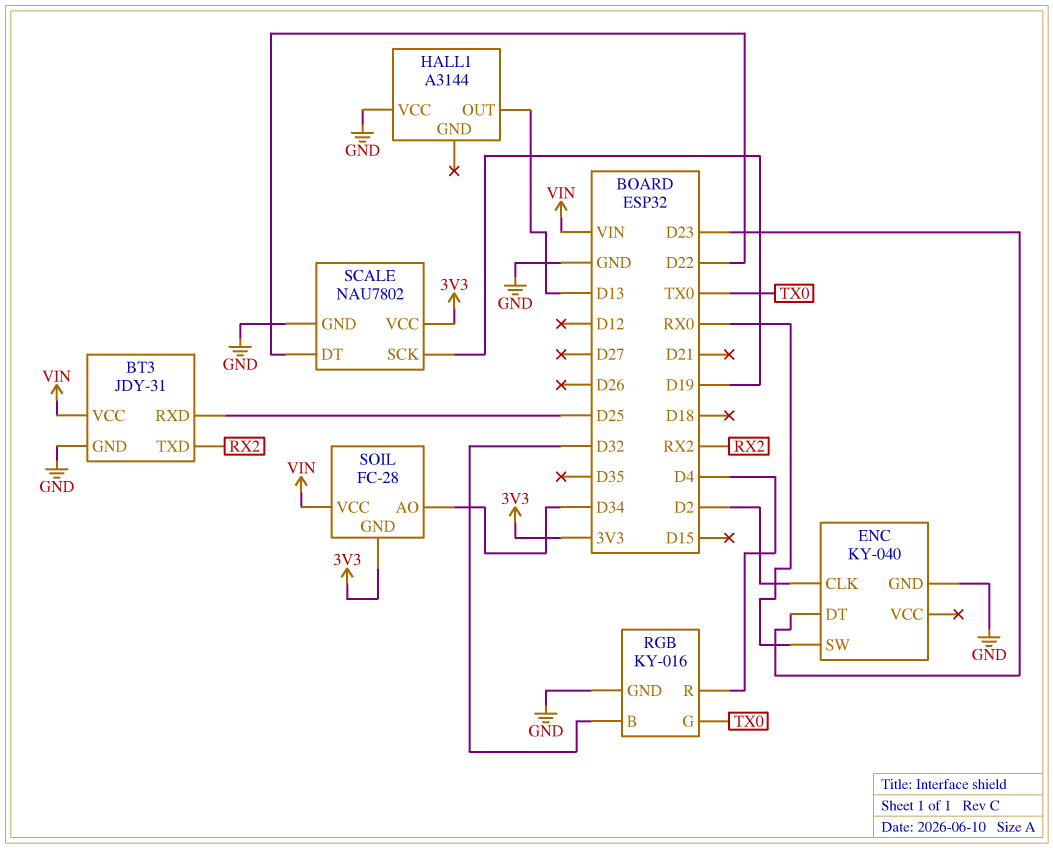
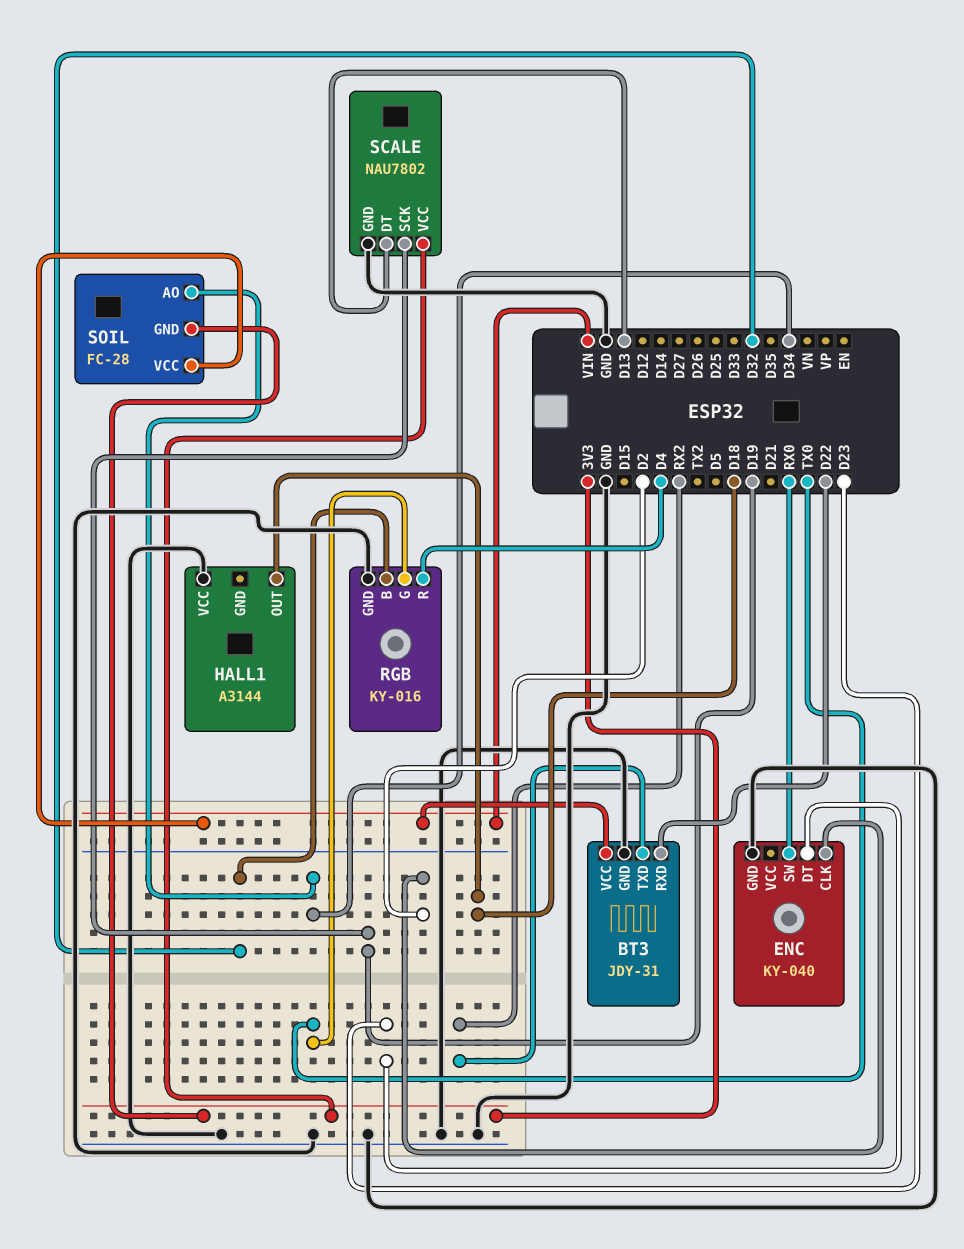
BT3 pin RXD: D25 -> D22
HALL1 pin OUT: D13 -> D18
SCALE pin DT: D22 -> D13

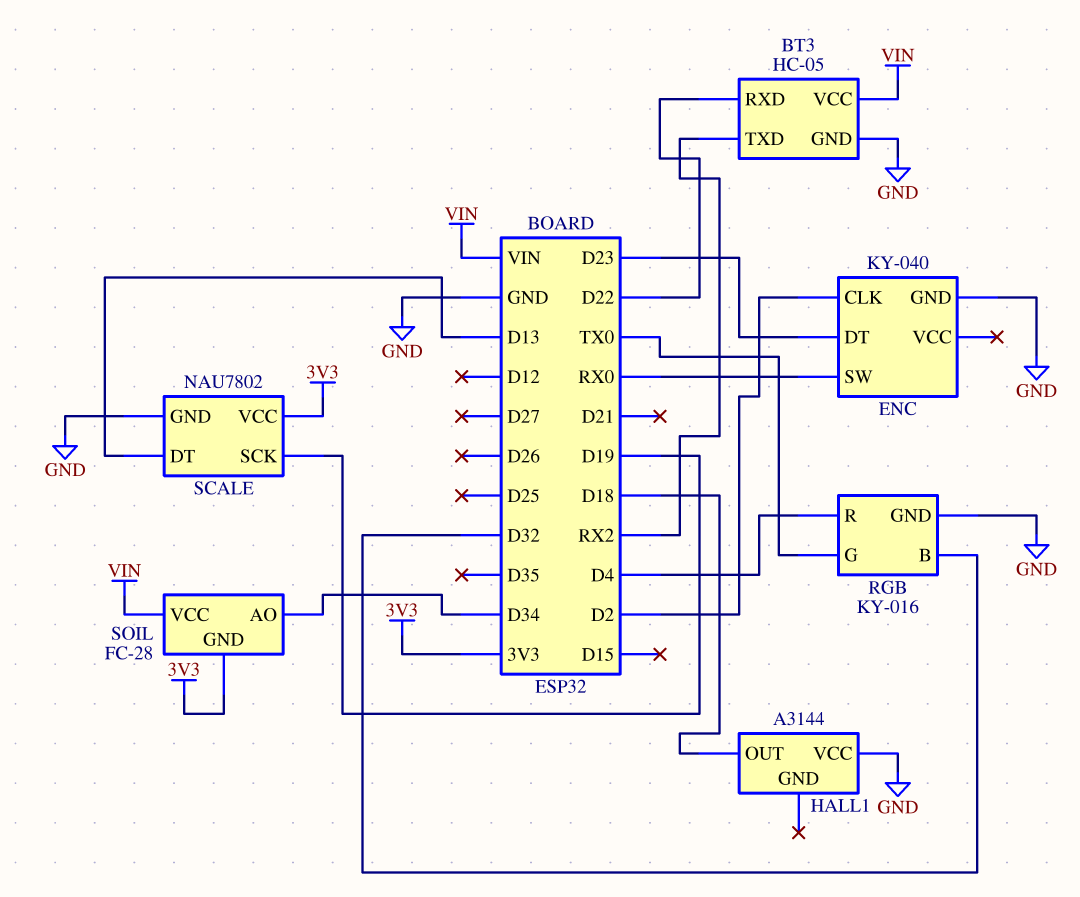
BT3: JDY-31 -> HC-05

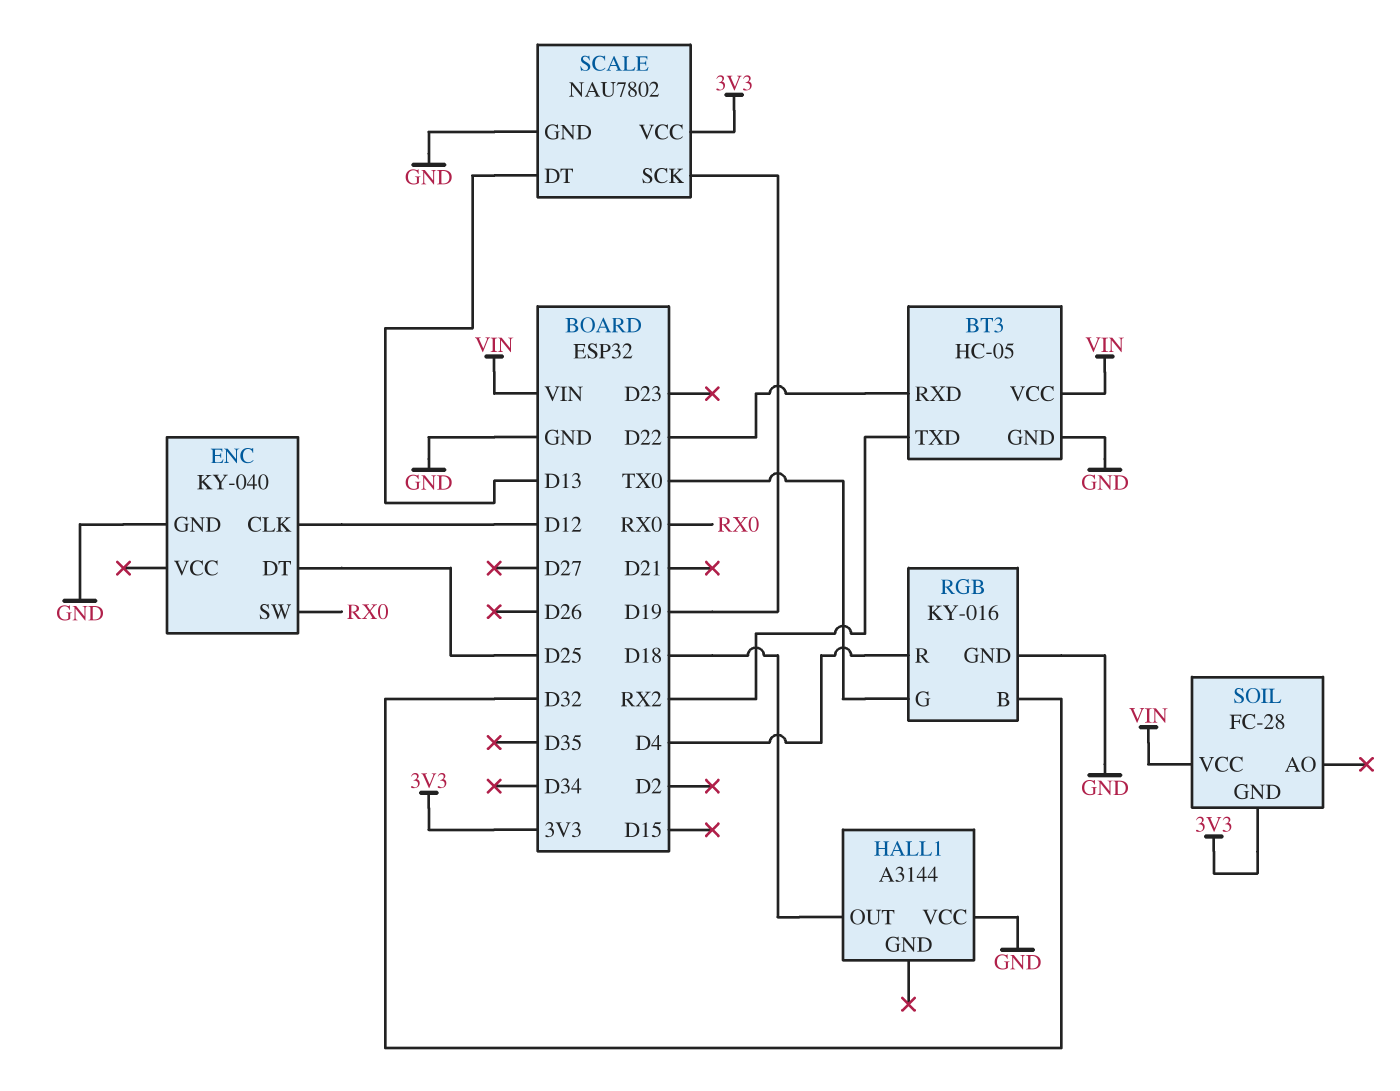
ENC pin CLK: D2 -> D12
ENC pin DT: D23 -> D25
SOIL pin AO: D34 -> none

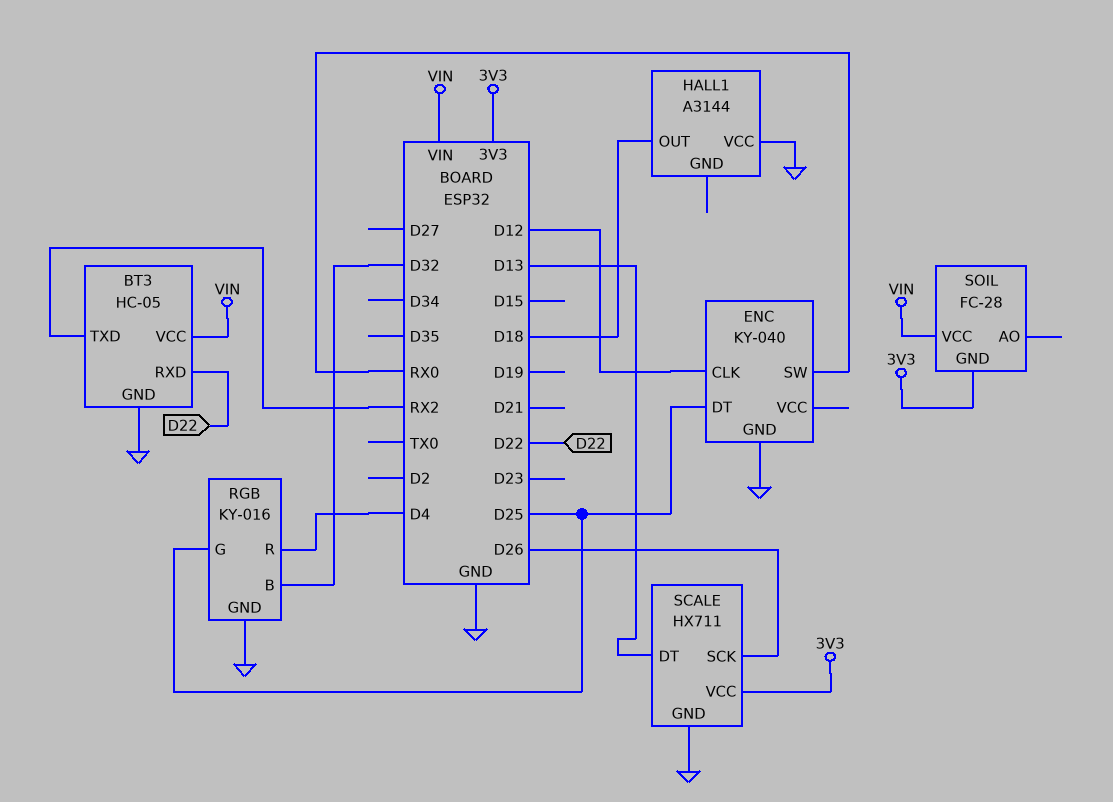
RGB pin G: TX0 -> D25
SCALE: NAU7802 -> HX711
SCALE pin SCK: D19 -> D26

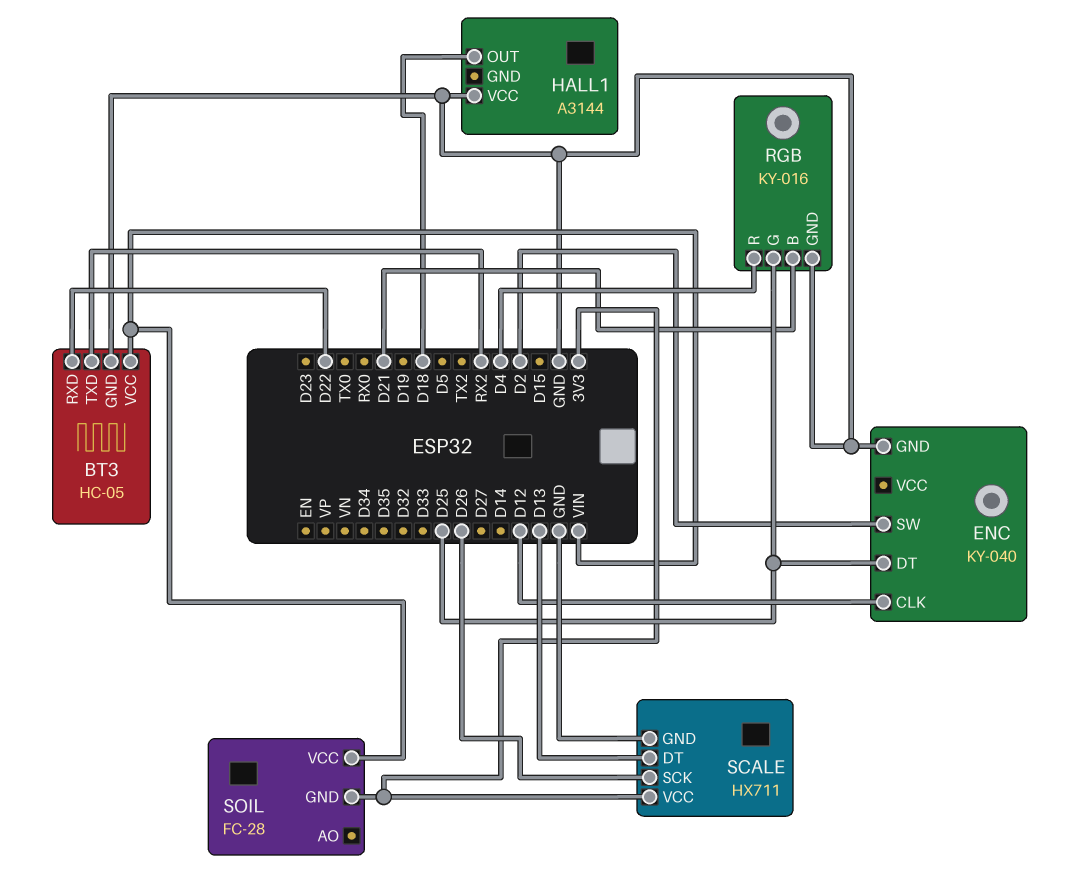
ENC pin SW: RX0 -> D2
RGB pin B: D32 -> D21

